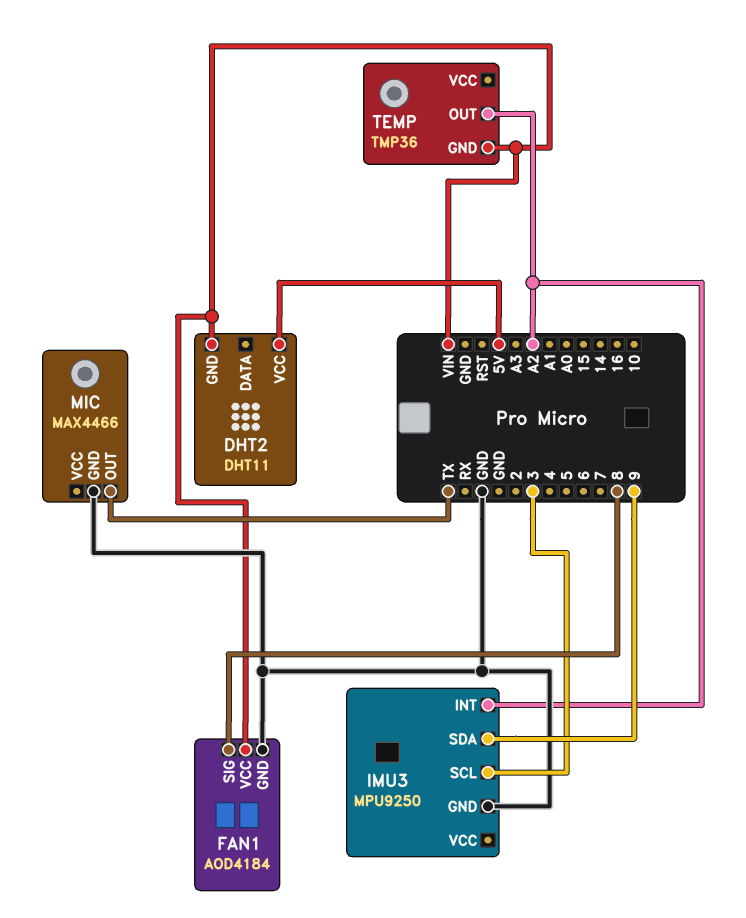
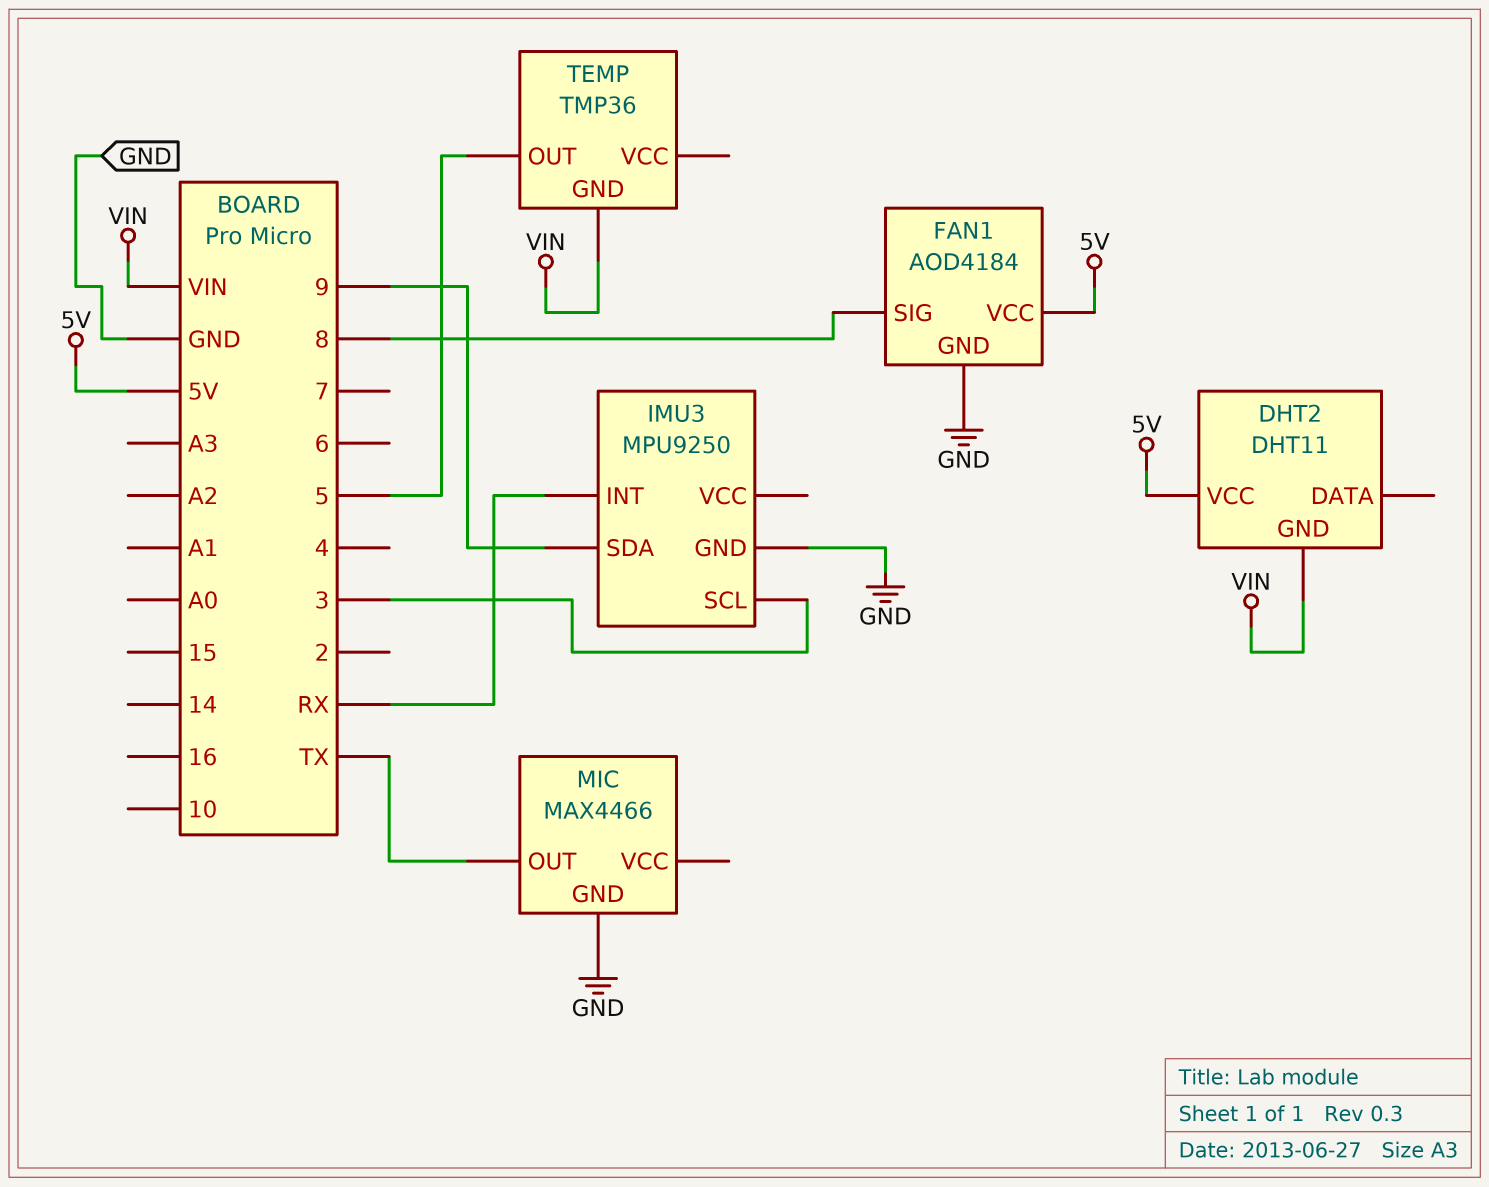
FAN1 pin VCC: VIN -> 5V
IMU3 pin INT: A2 -> RX
TEMP pin OUT: A2 -> 5

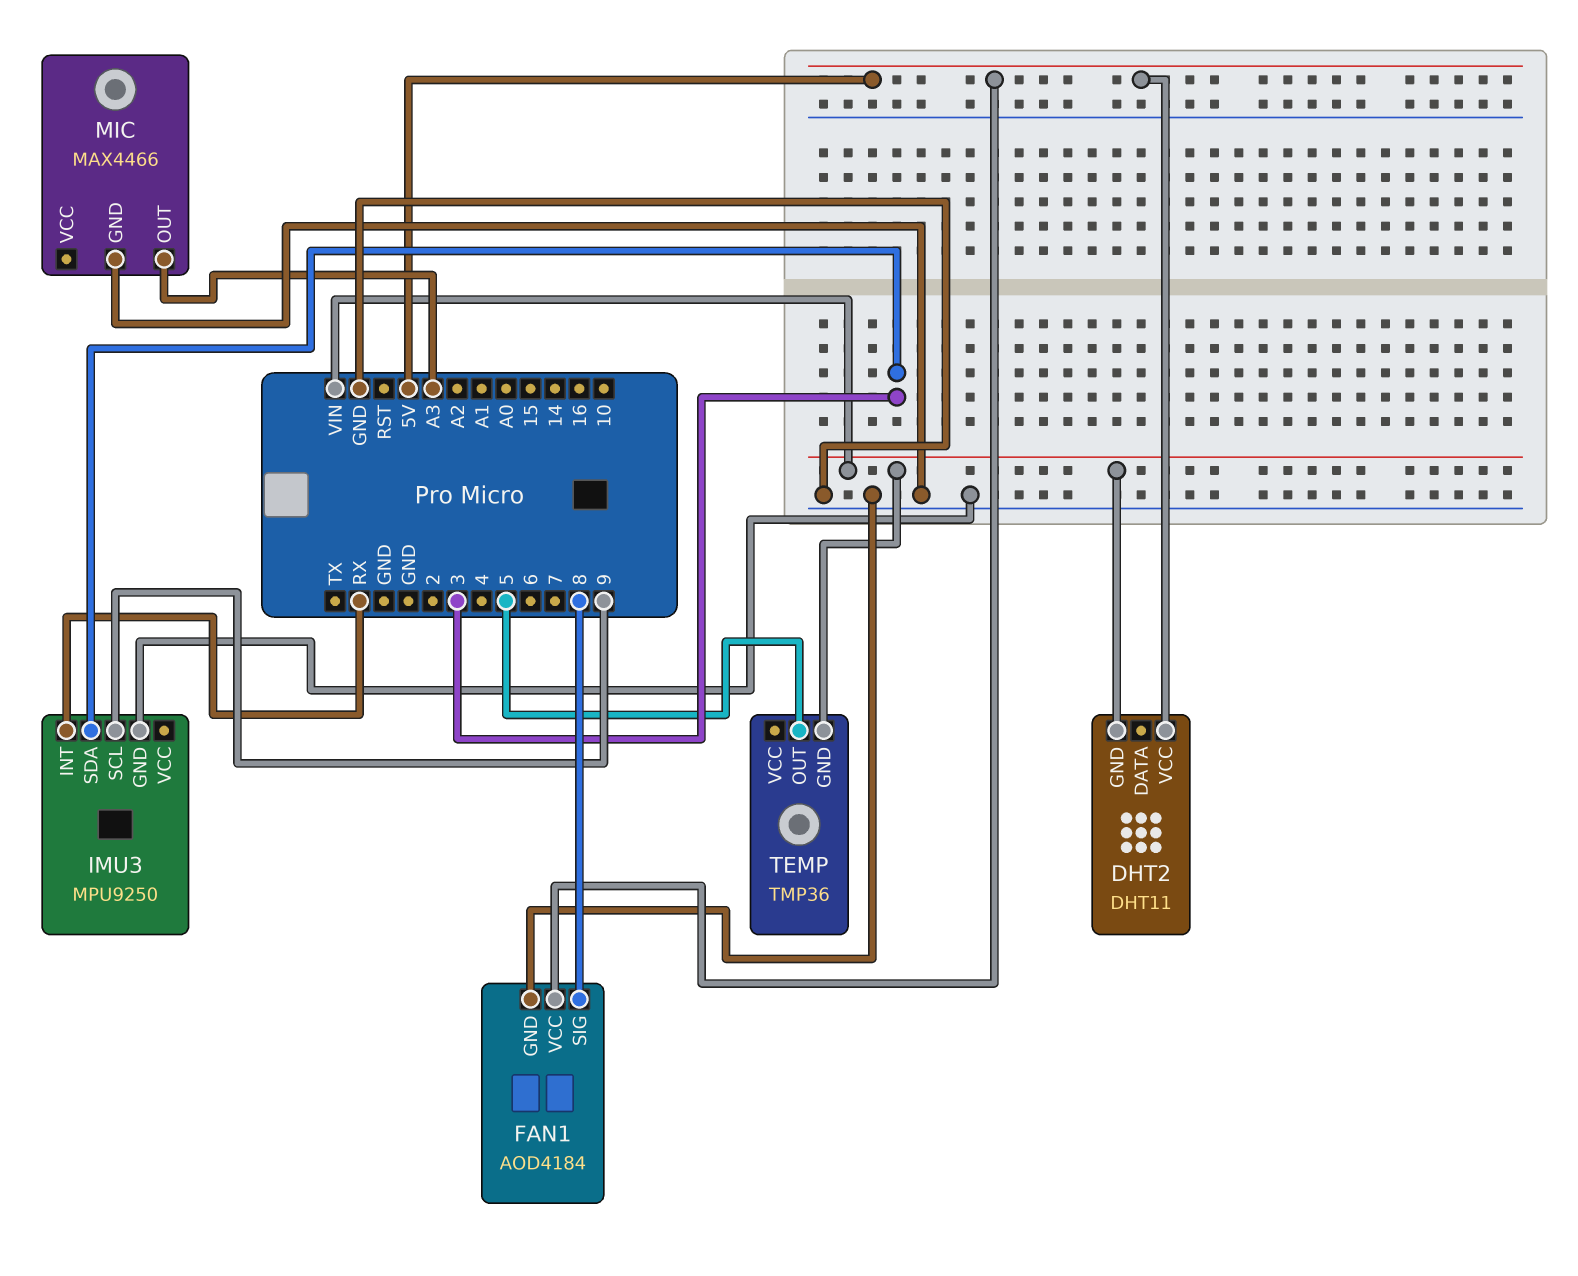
IMU3 pin SCL: 3 -> 9
IMU3 pin SDA: 9 -> 3
MIC pin OUT: TX -> A3

